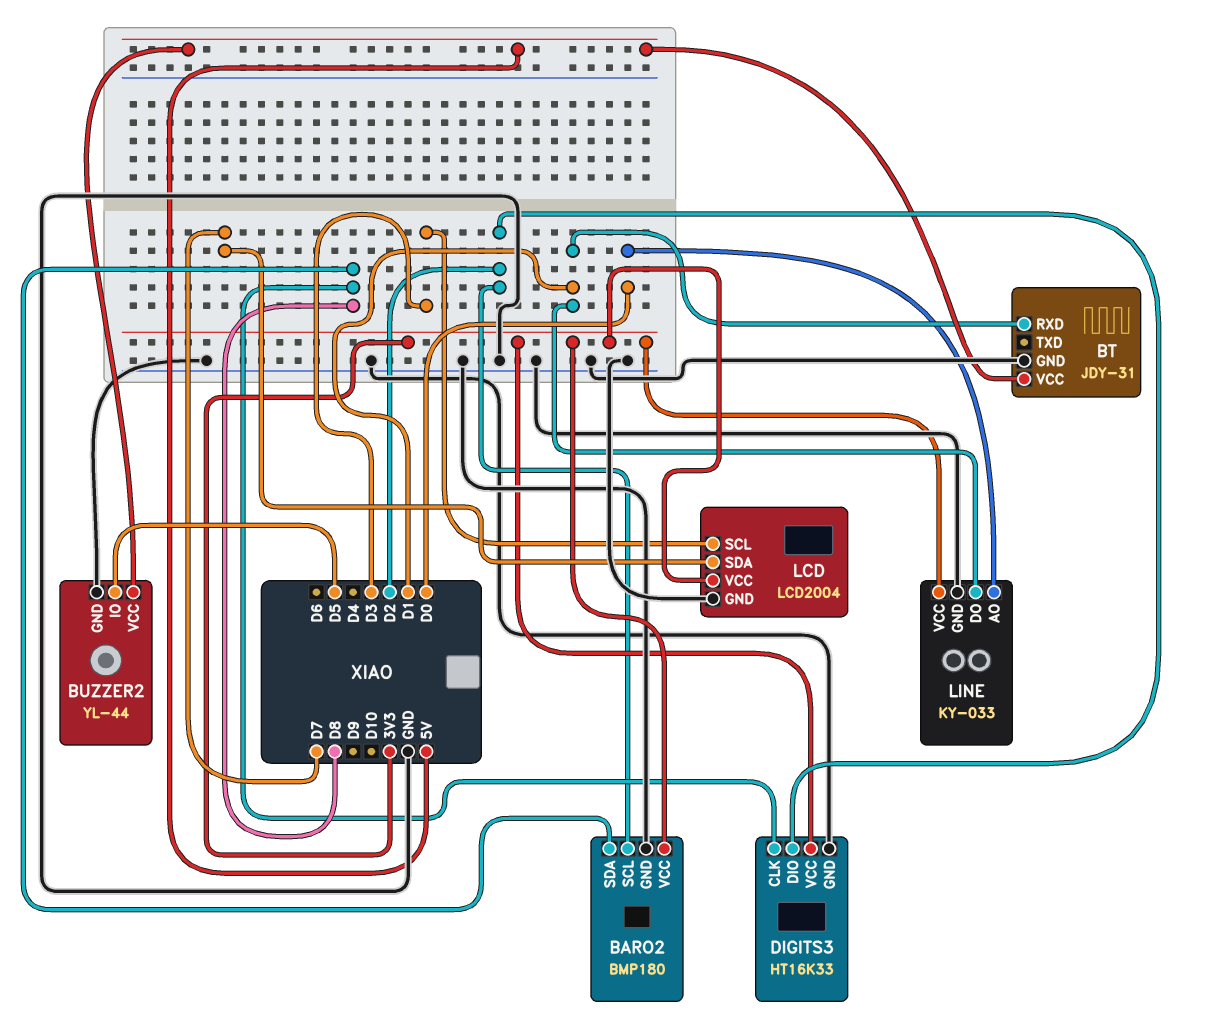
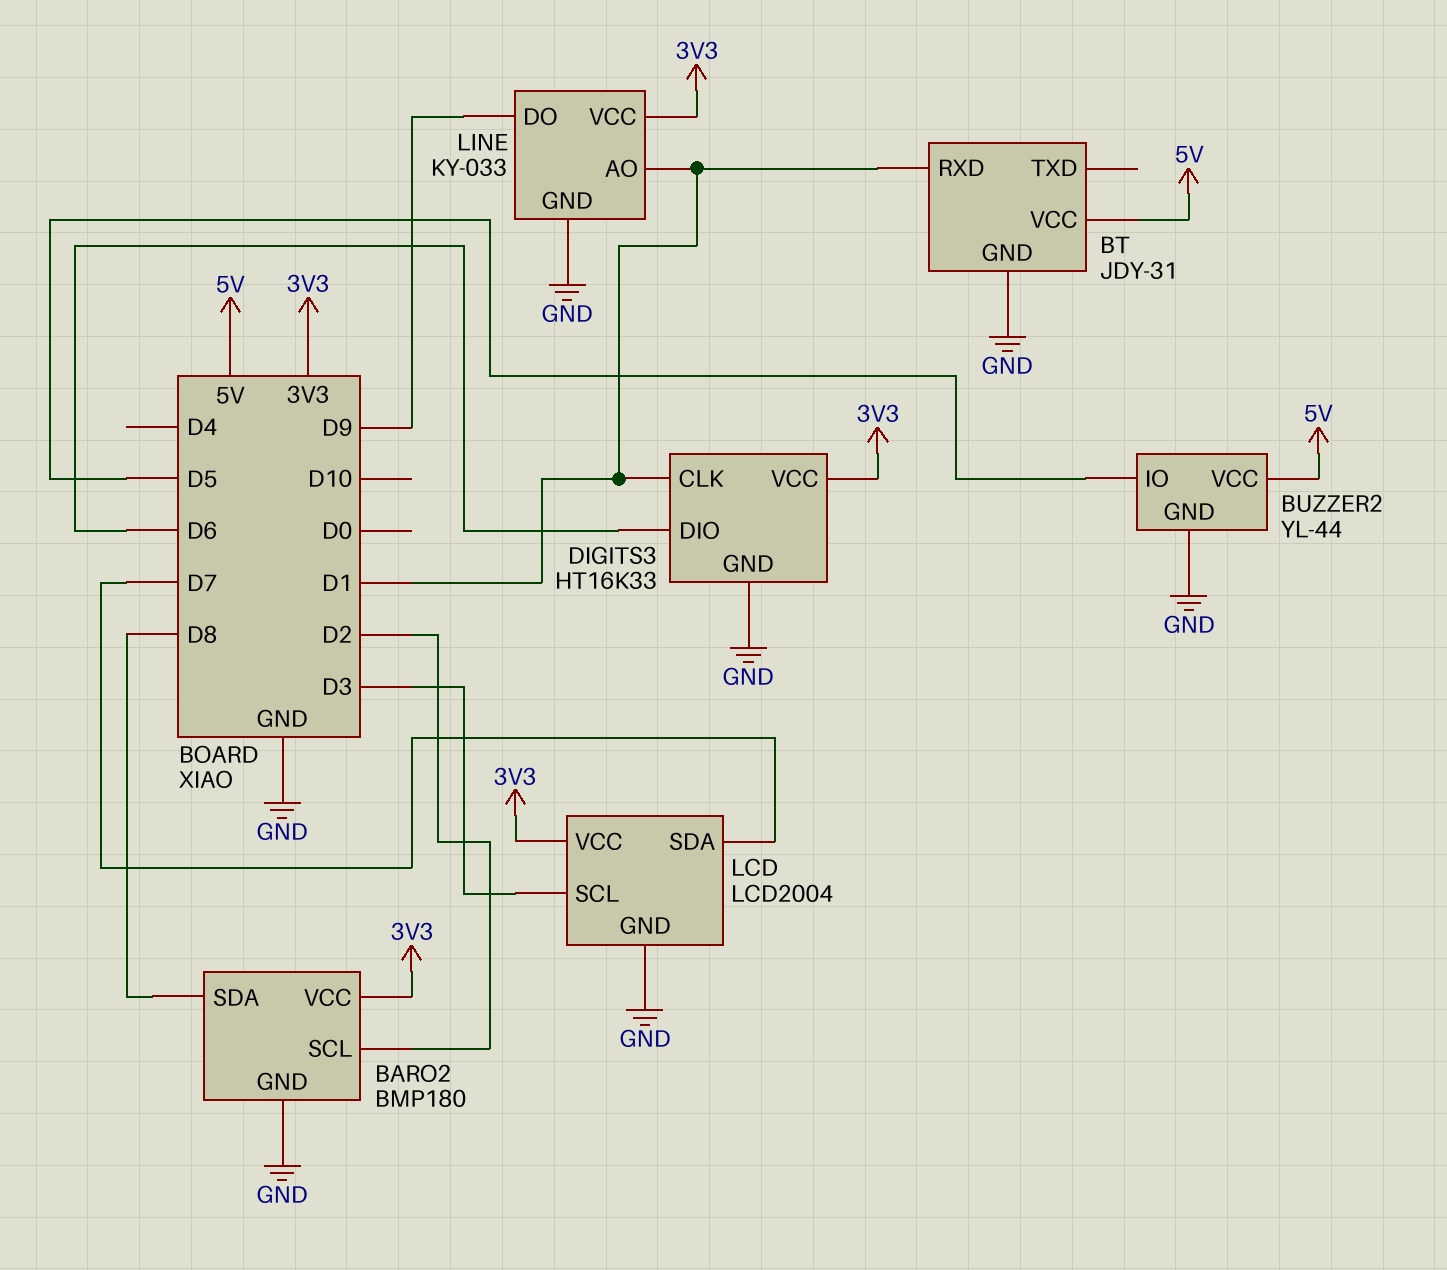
DIGITS3 pin CLK: D8 -> D1
DIGITS3 pin DIO: D2 -> D6
LINE pin AO: D0 -> D1
LINE pin DO: D1 -> D9

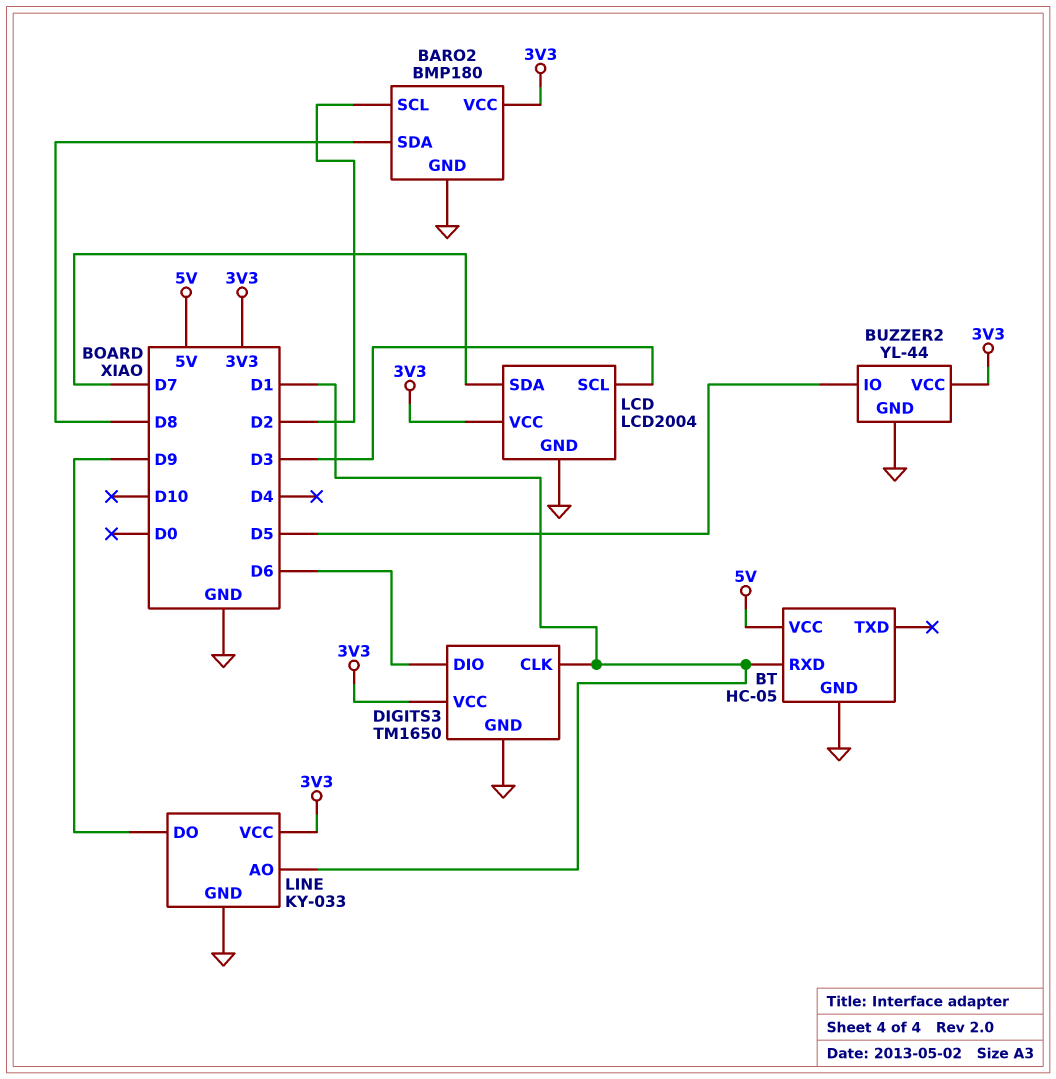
BT: JDY-31 -> HC-05
BUZZER2 pin VCC: 5V -> 3V3
DIGITS3: HT16K33 -> TM1650

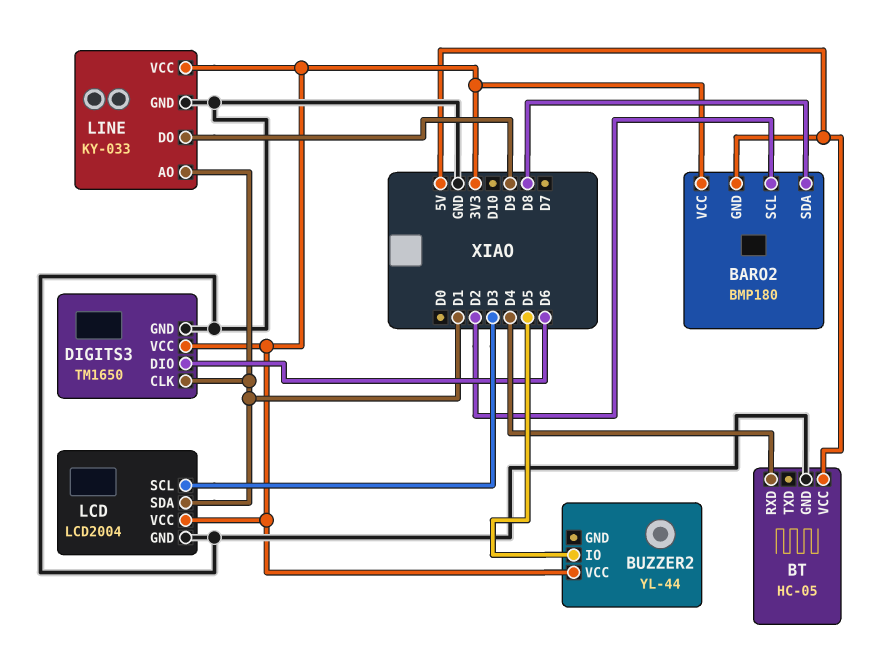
BARO2 pin GND: GND -> 5V
BT pin RXD: D1 -> D4
BUZZER2 pin GND: GND -> none
LCD pin SDA: D7 -> D1

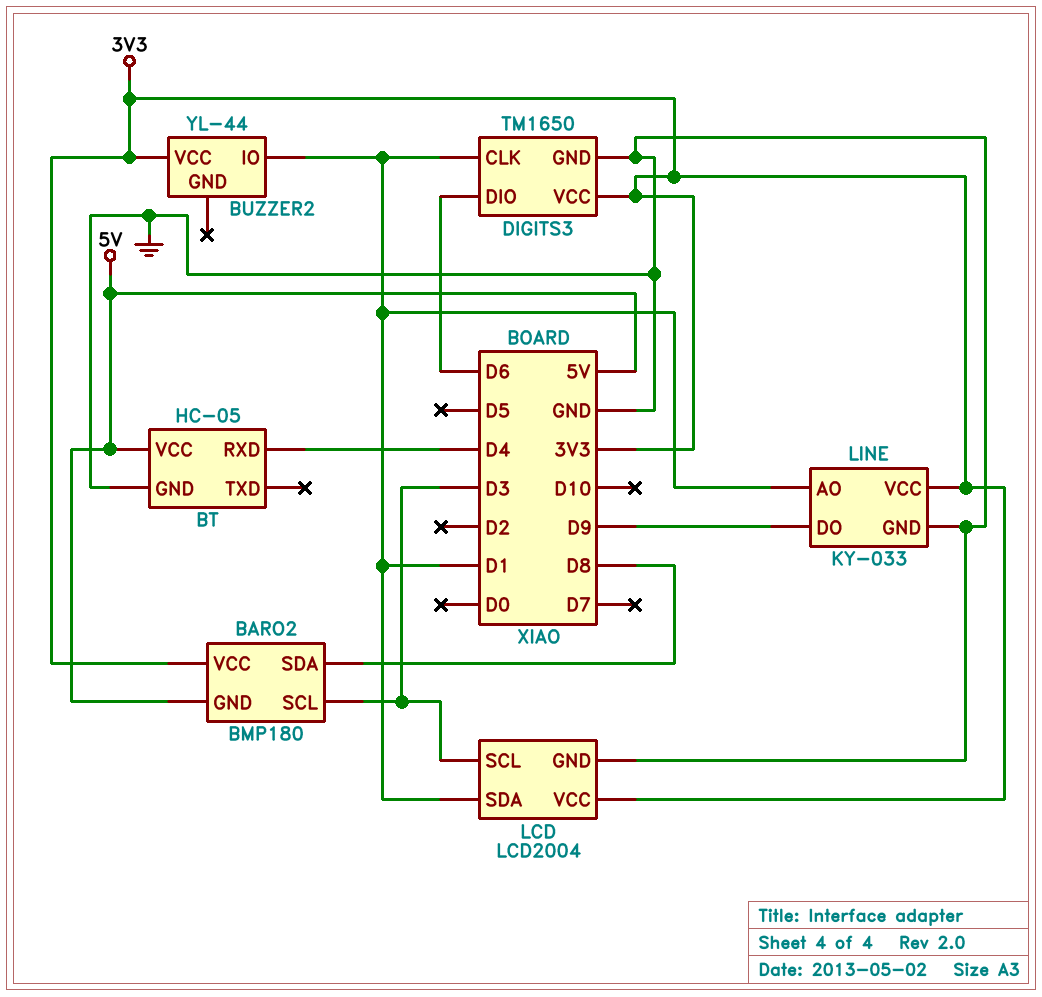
BARO2 pin SCL: D2 -> D3
BUZZER2 pin IO: D5 -> D1

